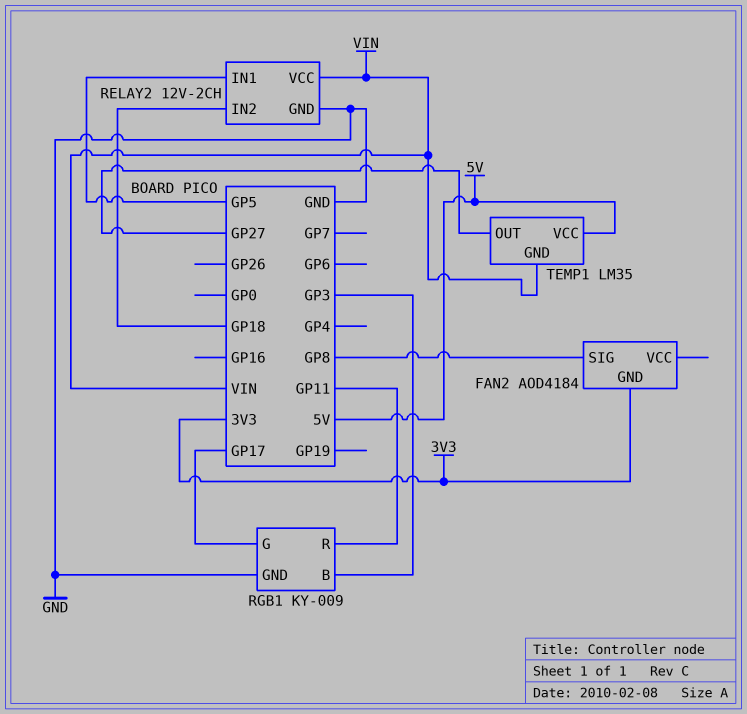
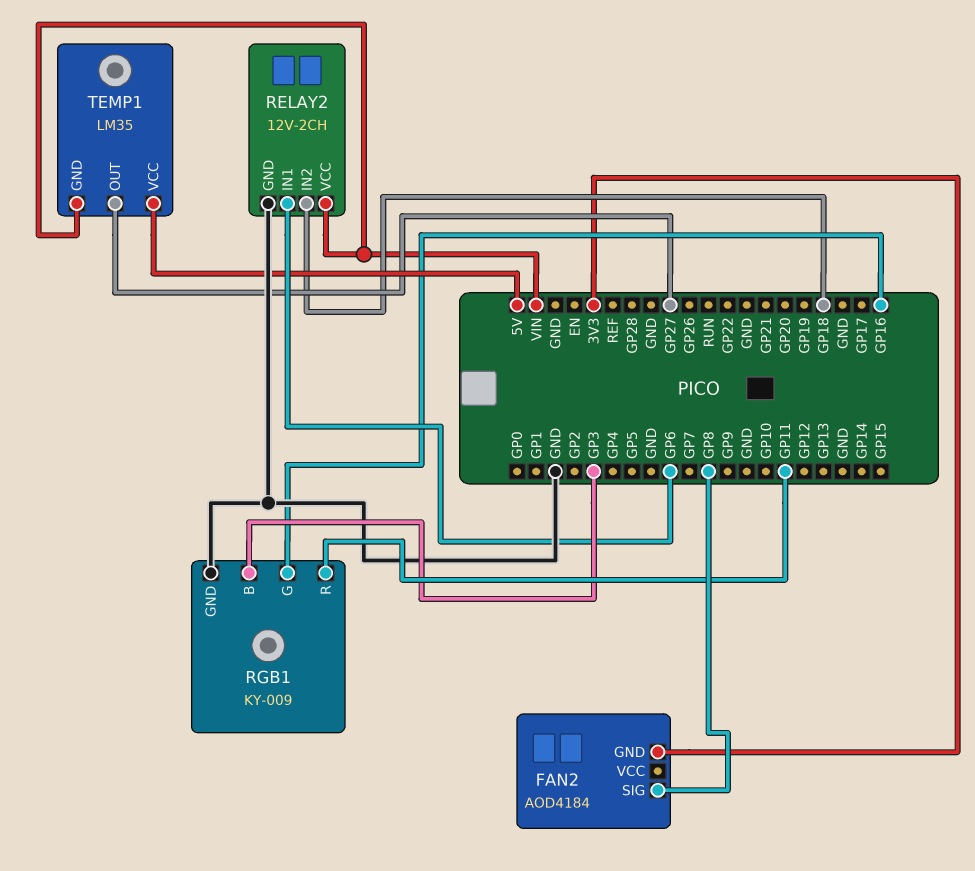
RELAY2 pin IN1: GP5 -> GP6
RGB1 pin G: GP17 -> GP16

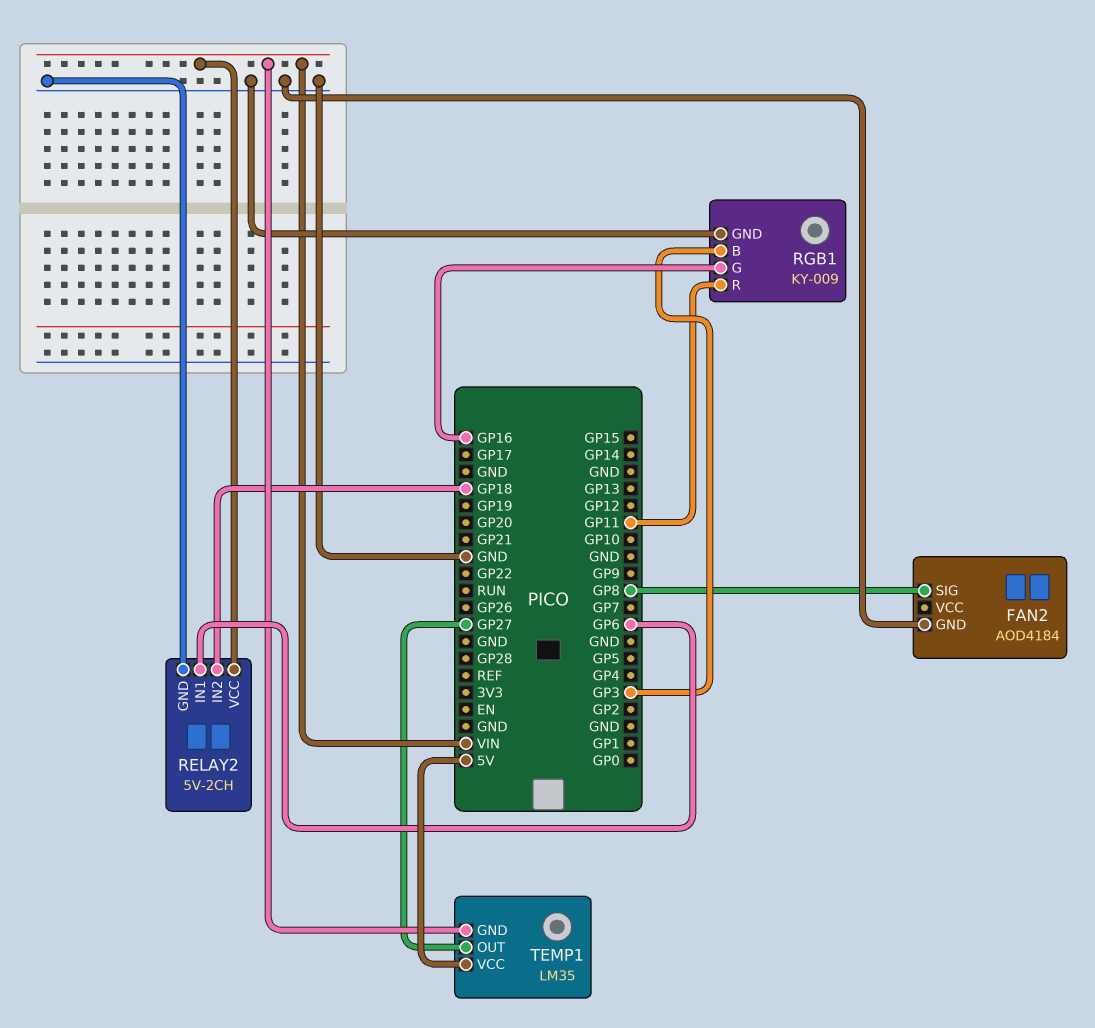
FAN2 pin GND: 3V3 -> GND
RELAY2: 12V-2CH -> 5V-2CH

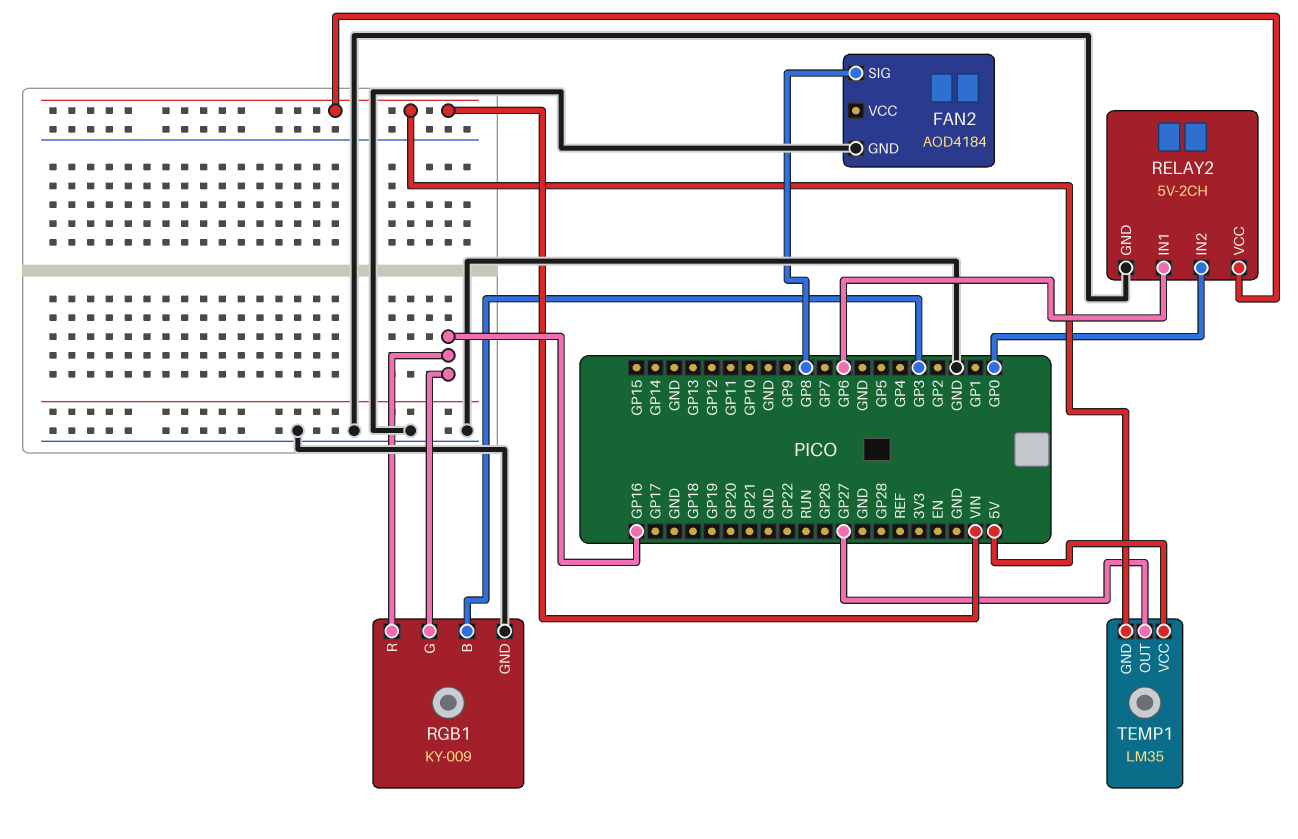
RELAY2 pin IN2: GP18 -> GP0
RGB1 pin R: GP11 -> GP16

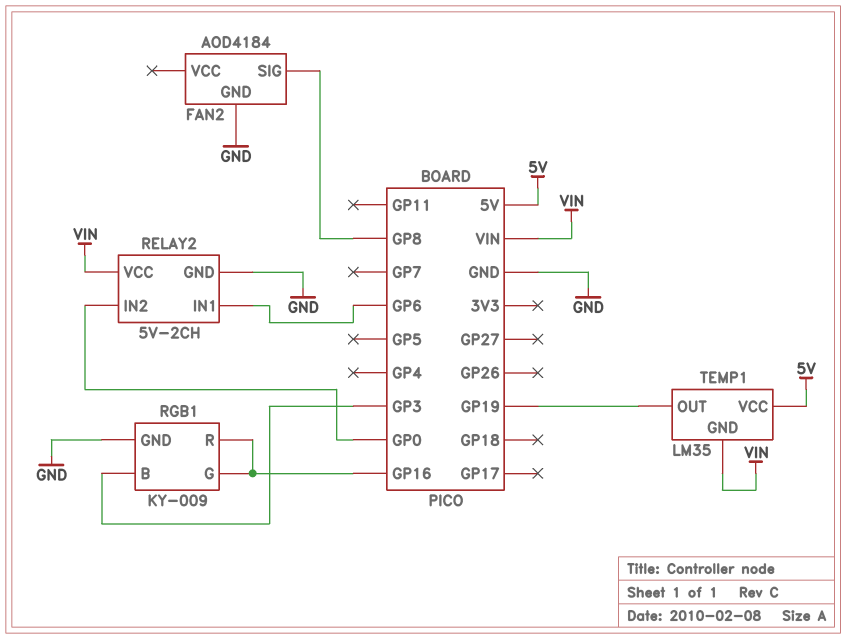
TEMP1 pin OUT: GP27 -> GP19

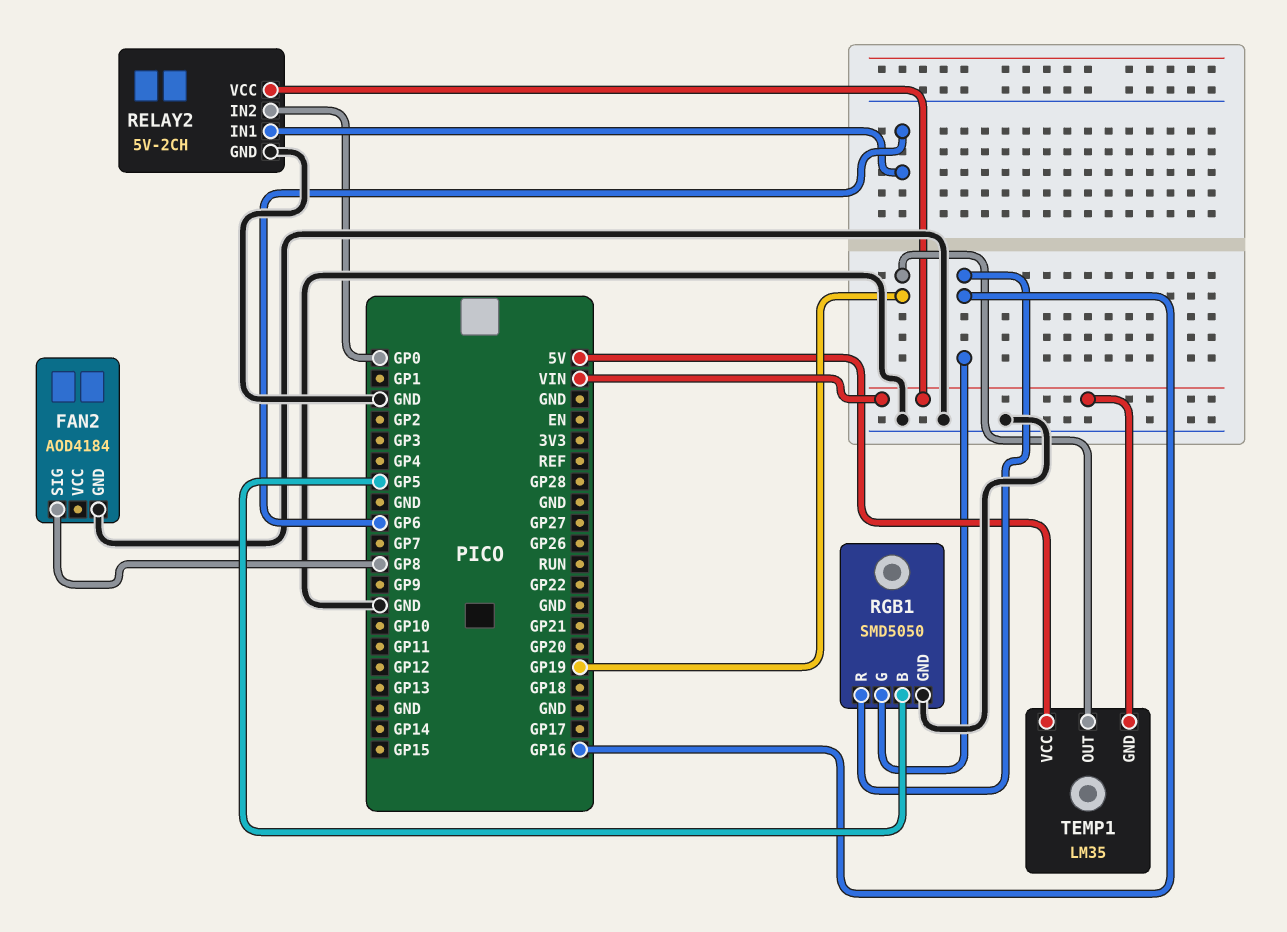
RGB1: KY-009 -> SMD5050
RGB1 pin B: GP3 -> GP5

